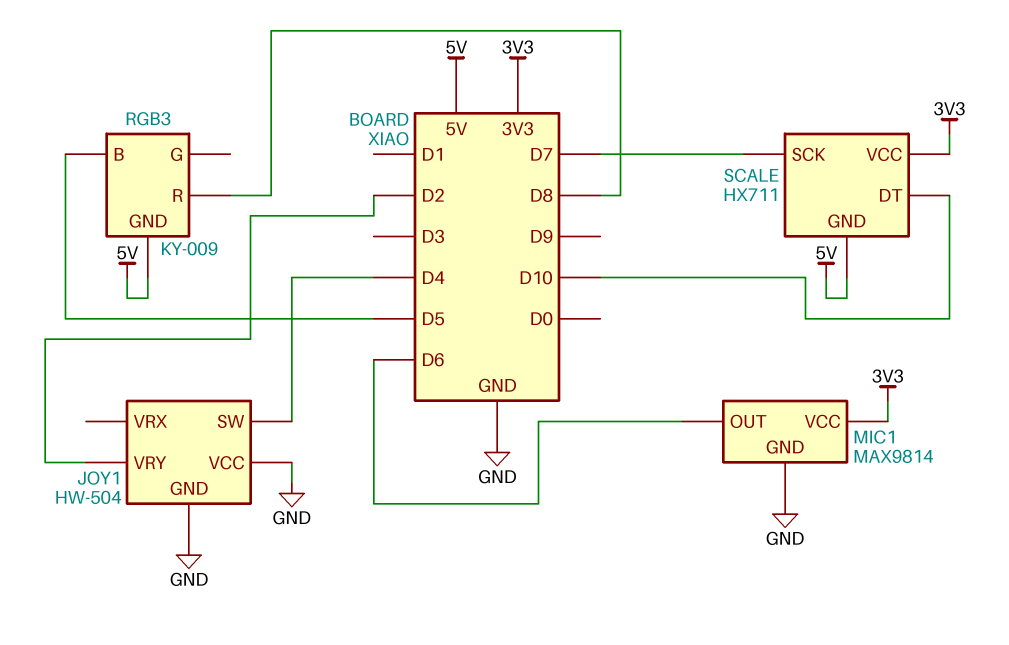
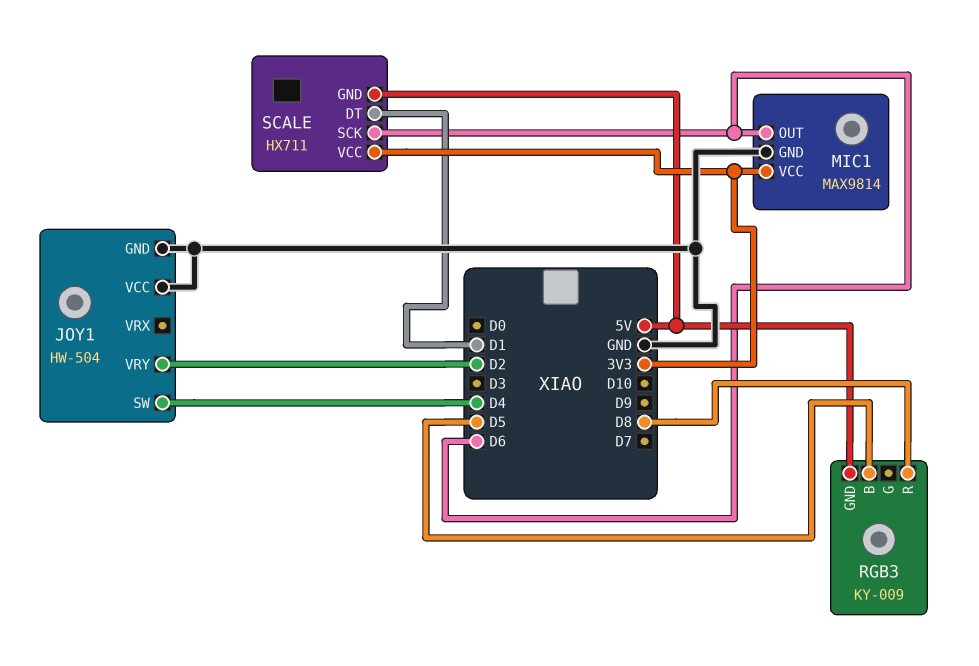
SCALE pin DT: D10 -> D1
SCALE pin SCK: D7 -> D6

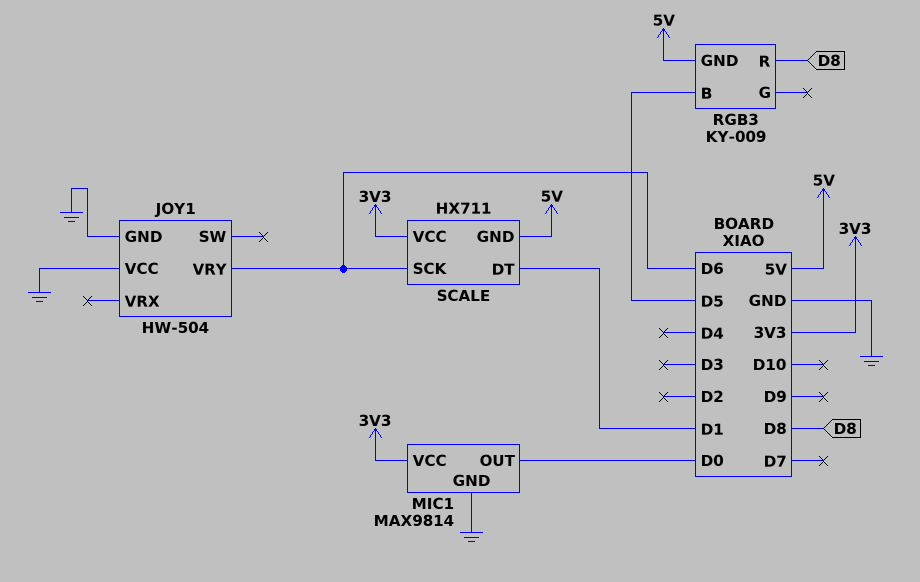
JOY1 pin SW: D4 -> none
JOY1 pin VRY: D2 -> D6
MIC1 pin OUT: D6 -> D0

